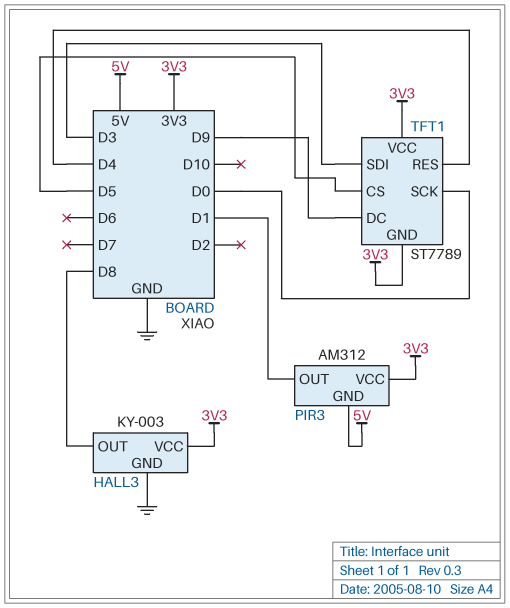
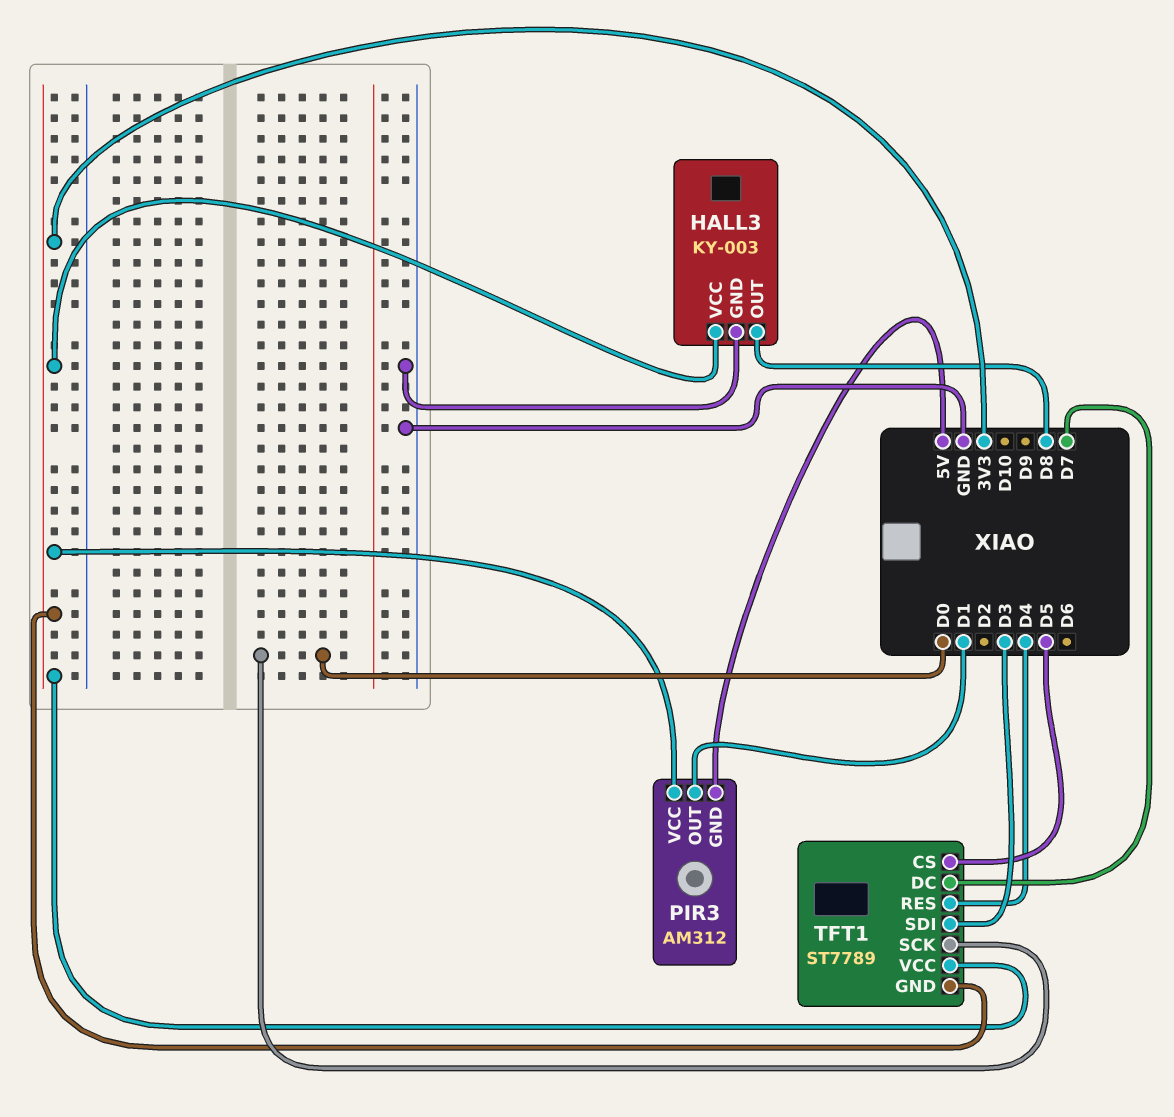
TFT1 pin DC: D9 -> D7

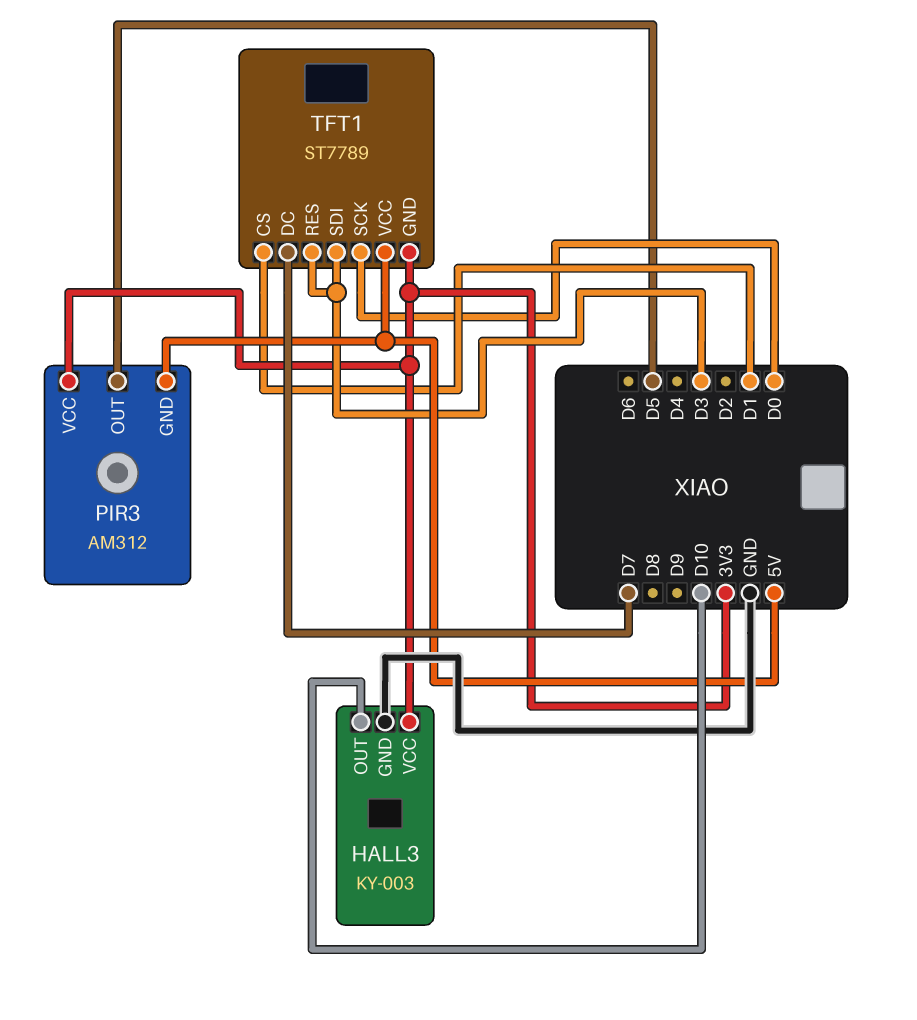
HALL3 pin OUT: D8 -> D10
PIR3 pin OUT: D1 -> D5
TFT1 pin CS: D5 -> D1
TFT1 pin RES: D4 -> D3
TFT1 pin VCC: 3V3 -> 5V

